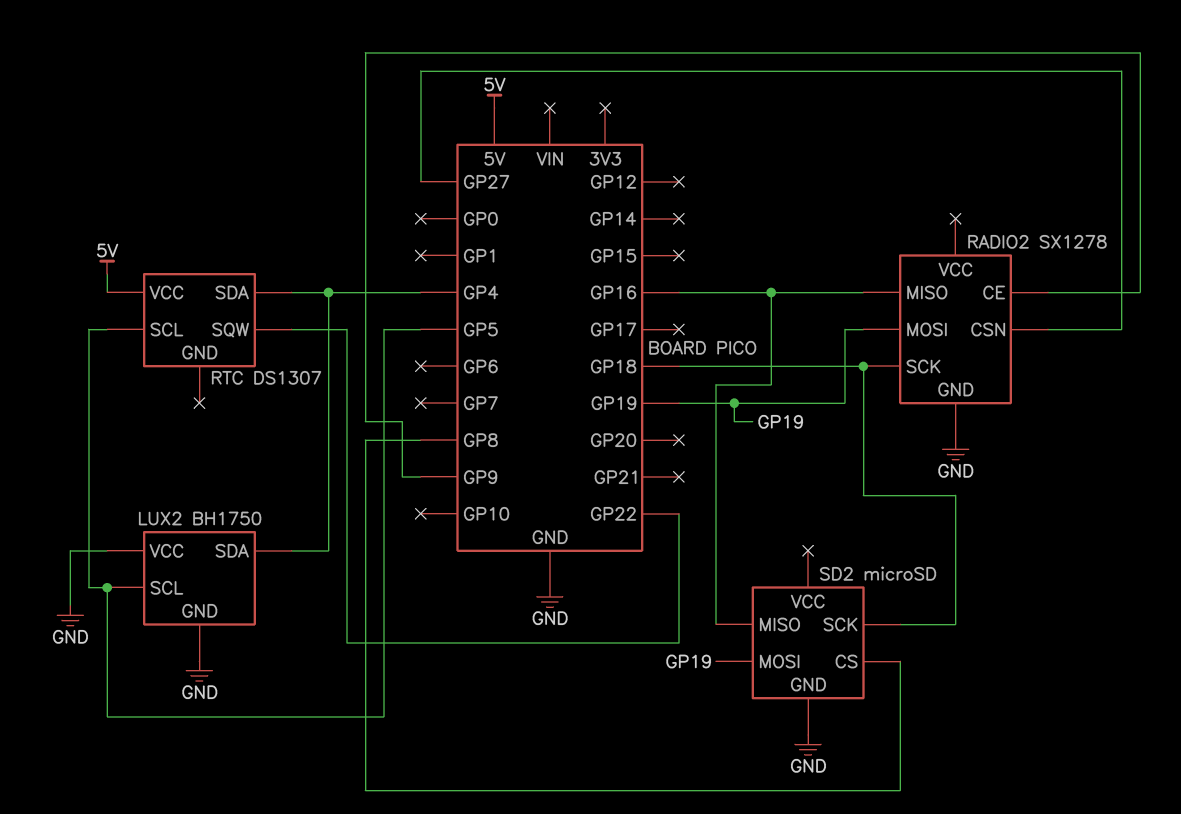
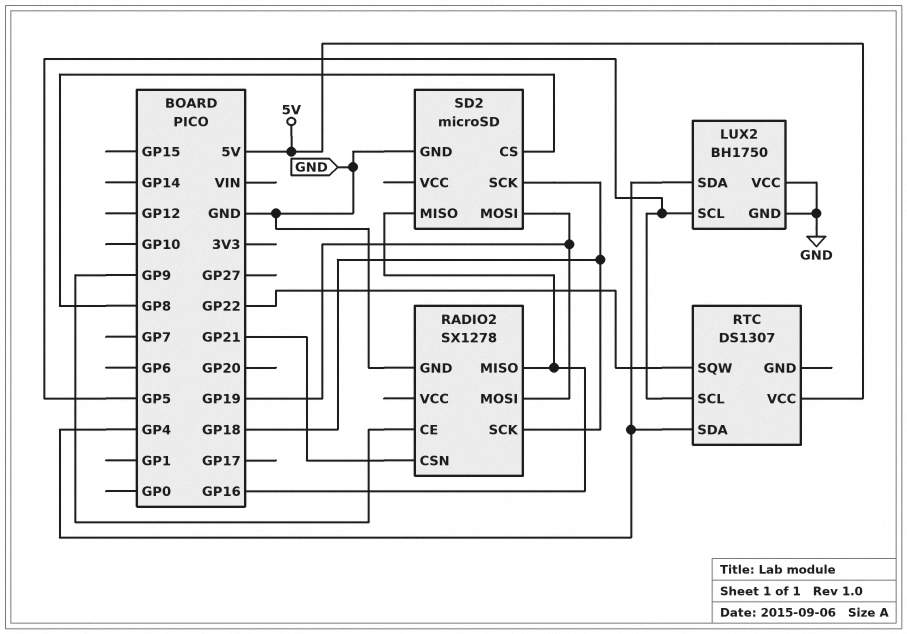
RADIO2 pin CSN: GP27 -> GP21

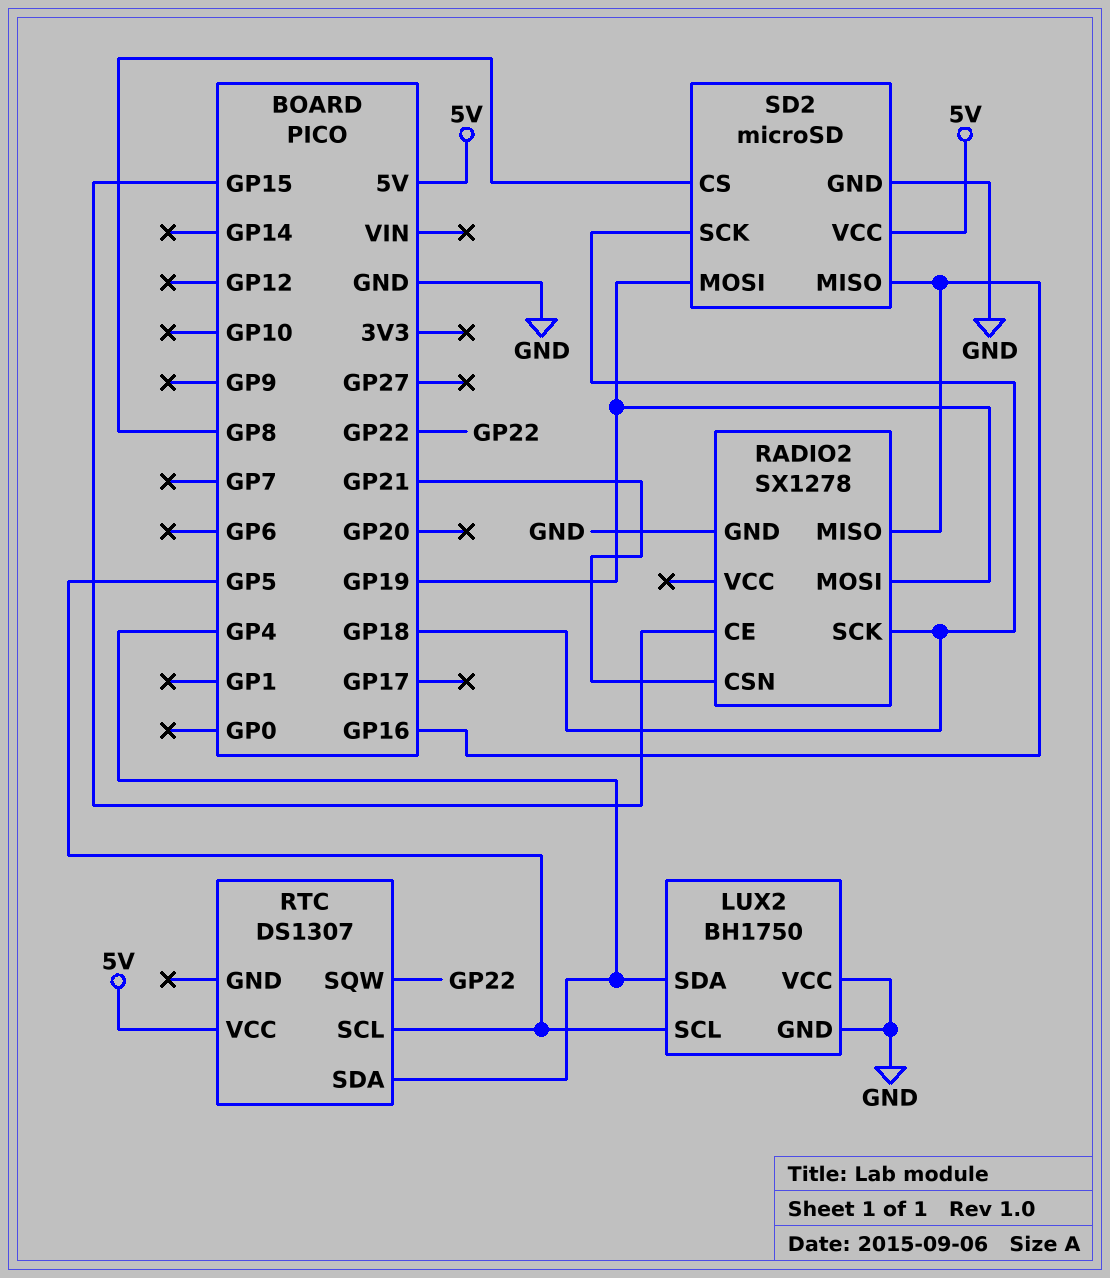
RADIO2 pin CE: GP9 -> GP15
SD2 pin VCC: none -> 5V

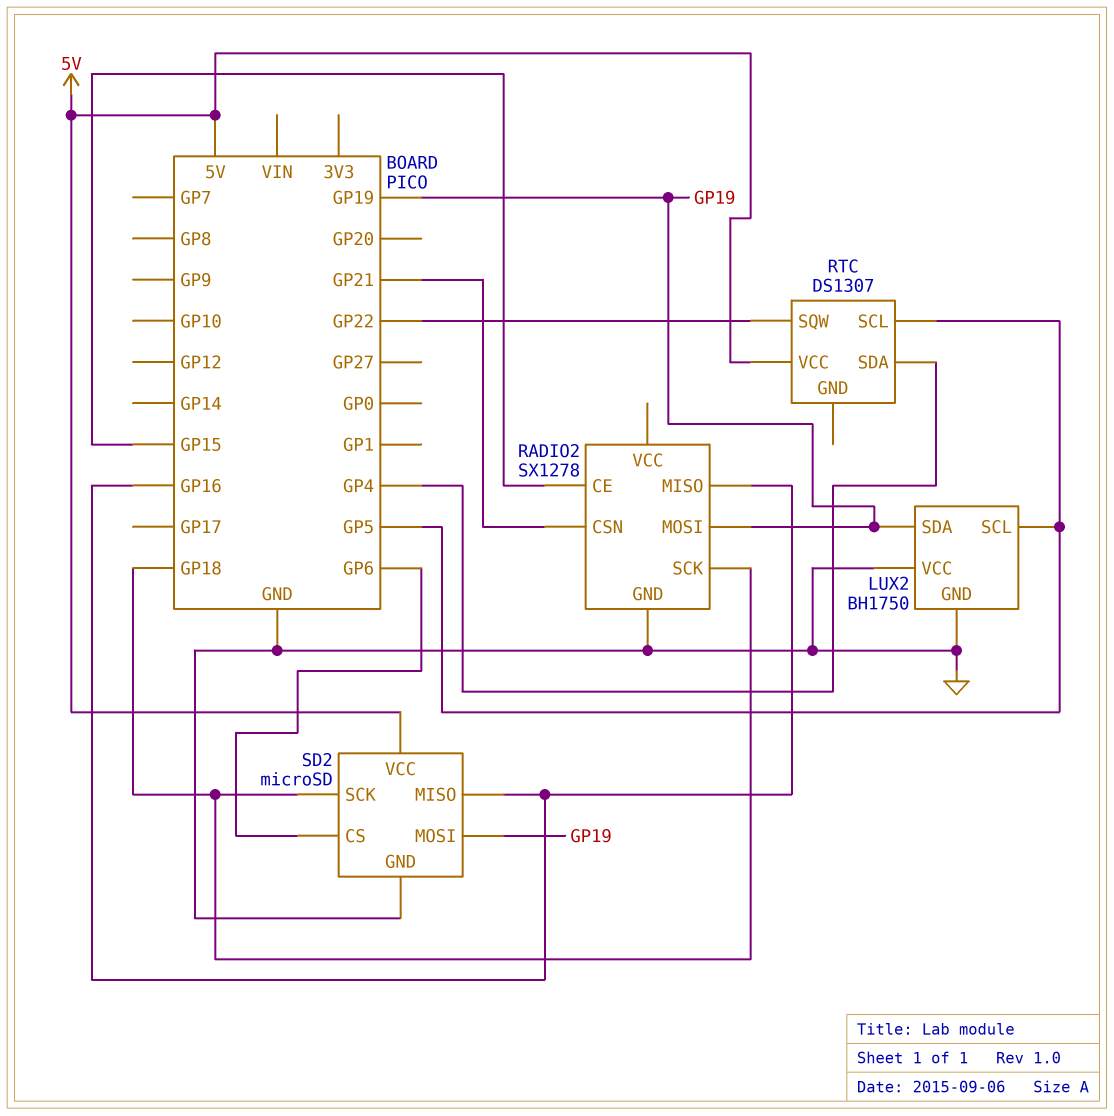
LUX2 pin SDA: GP4 -> GP19
SD2 pin CS: GP8 -> GP6

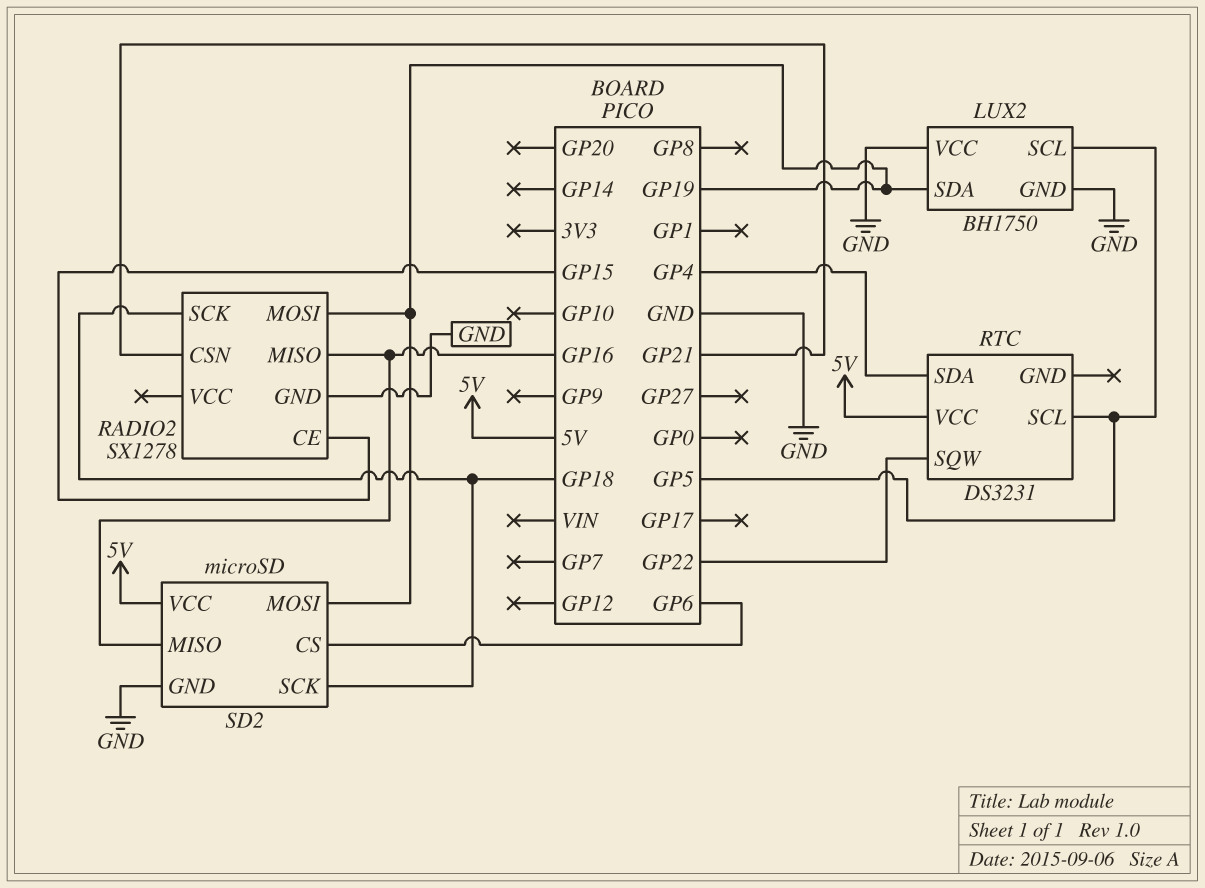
RTC: DS1307 -> DS3231

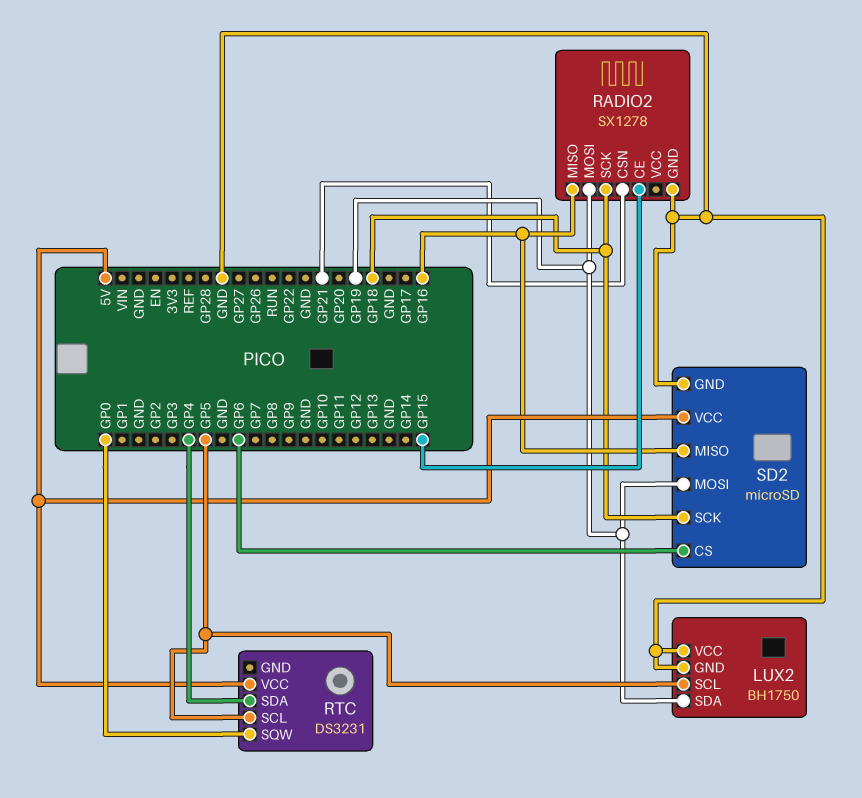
RTC pin SQW: GP22 -> GP0

